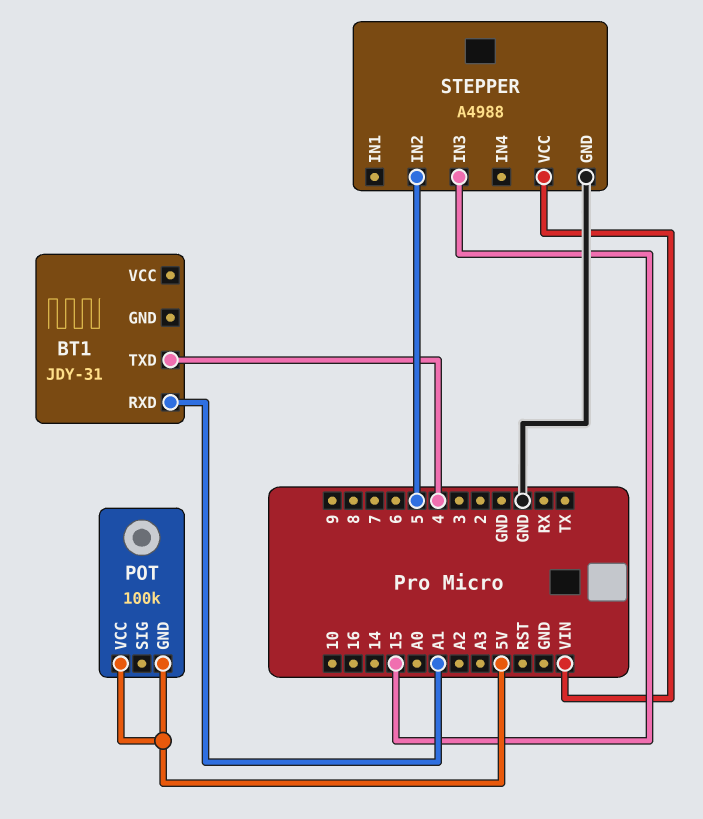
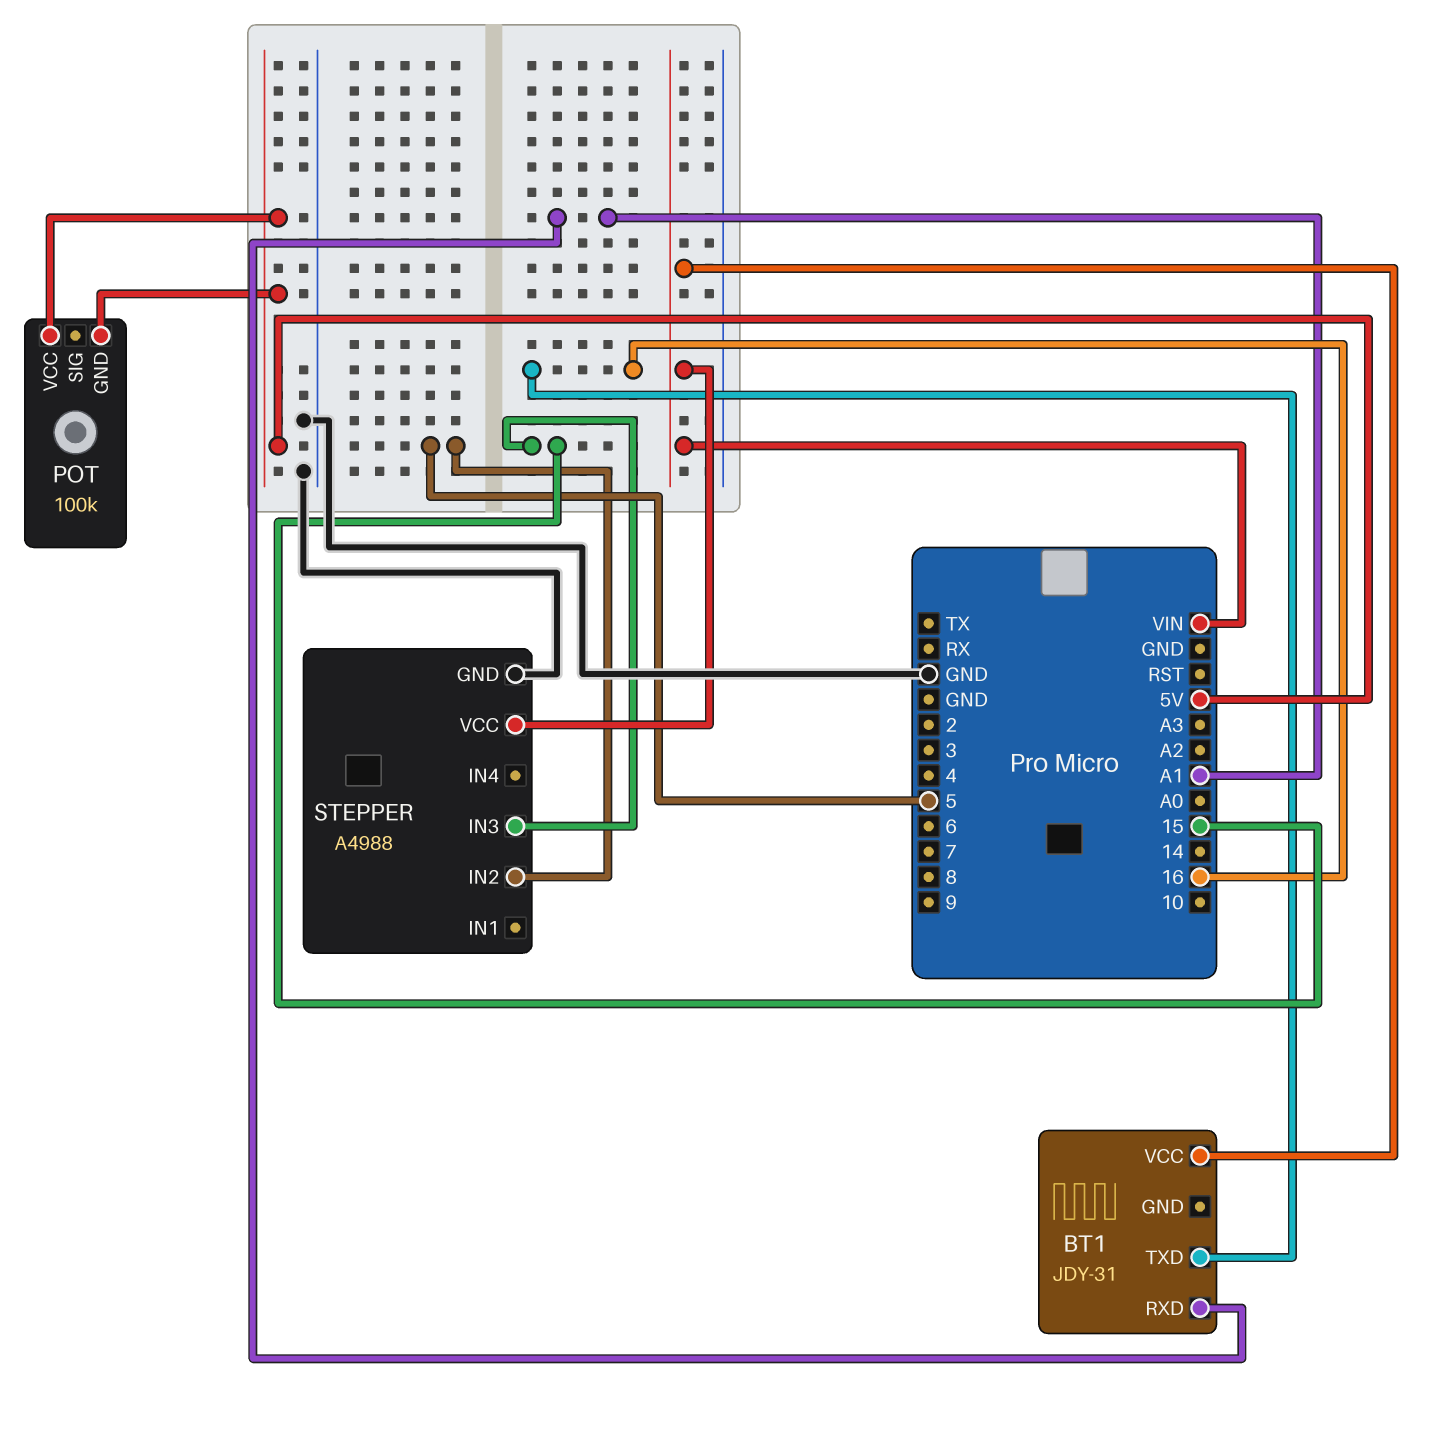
BT1 pin TXD: 4 -> 16
BT1 pin VCC: none -> VIN

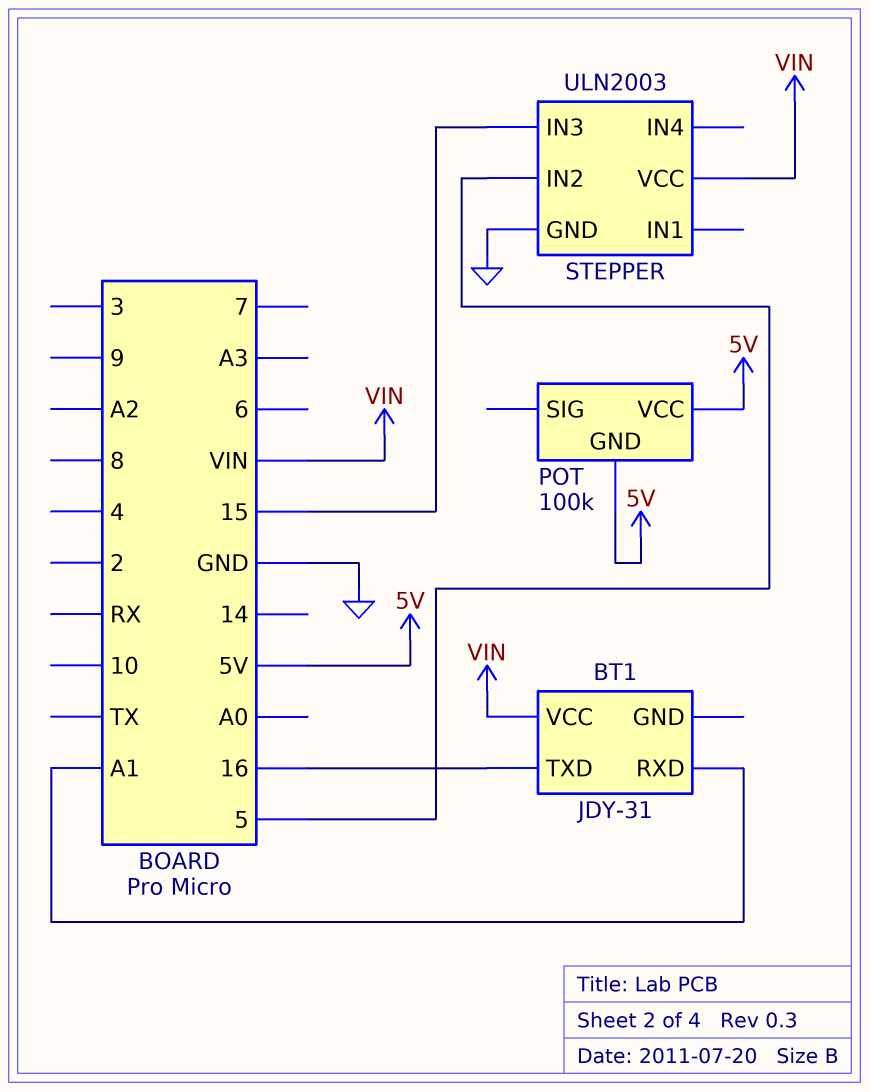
STEPPER: A4988 -> ULN2003

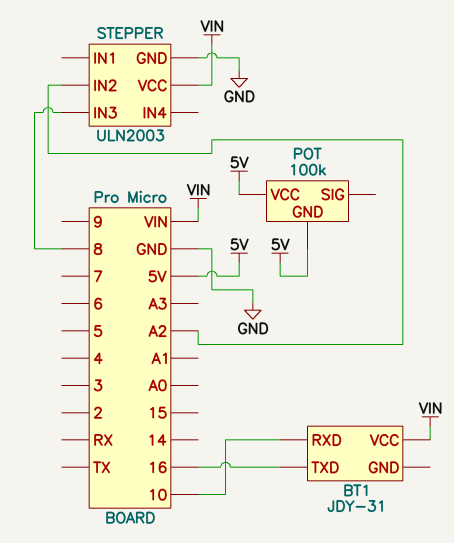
BT1 pin RXD: A1 -> 10
STEPPER pin IN2: 5 -> A2
STEPPER pin IN3: 15 -> 8

